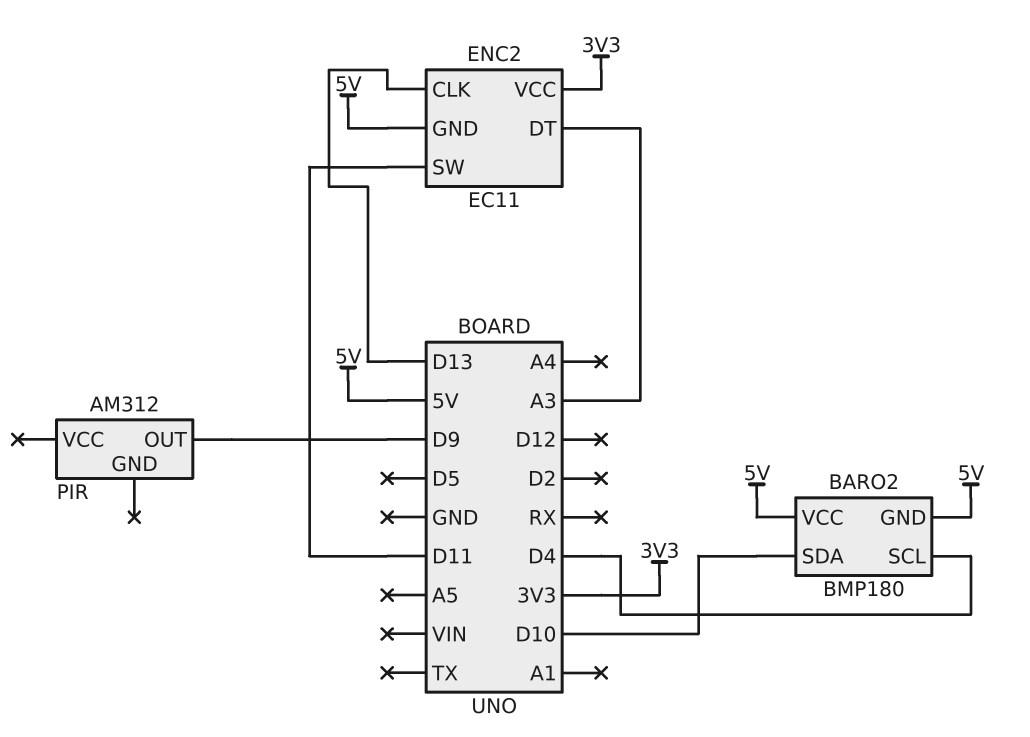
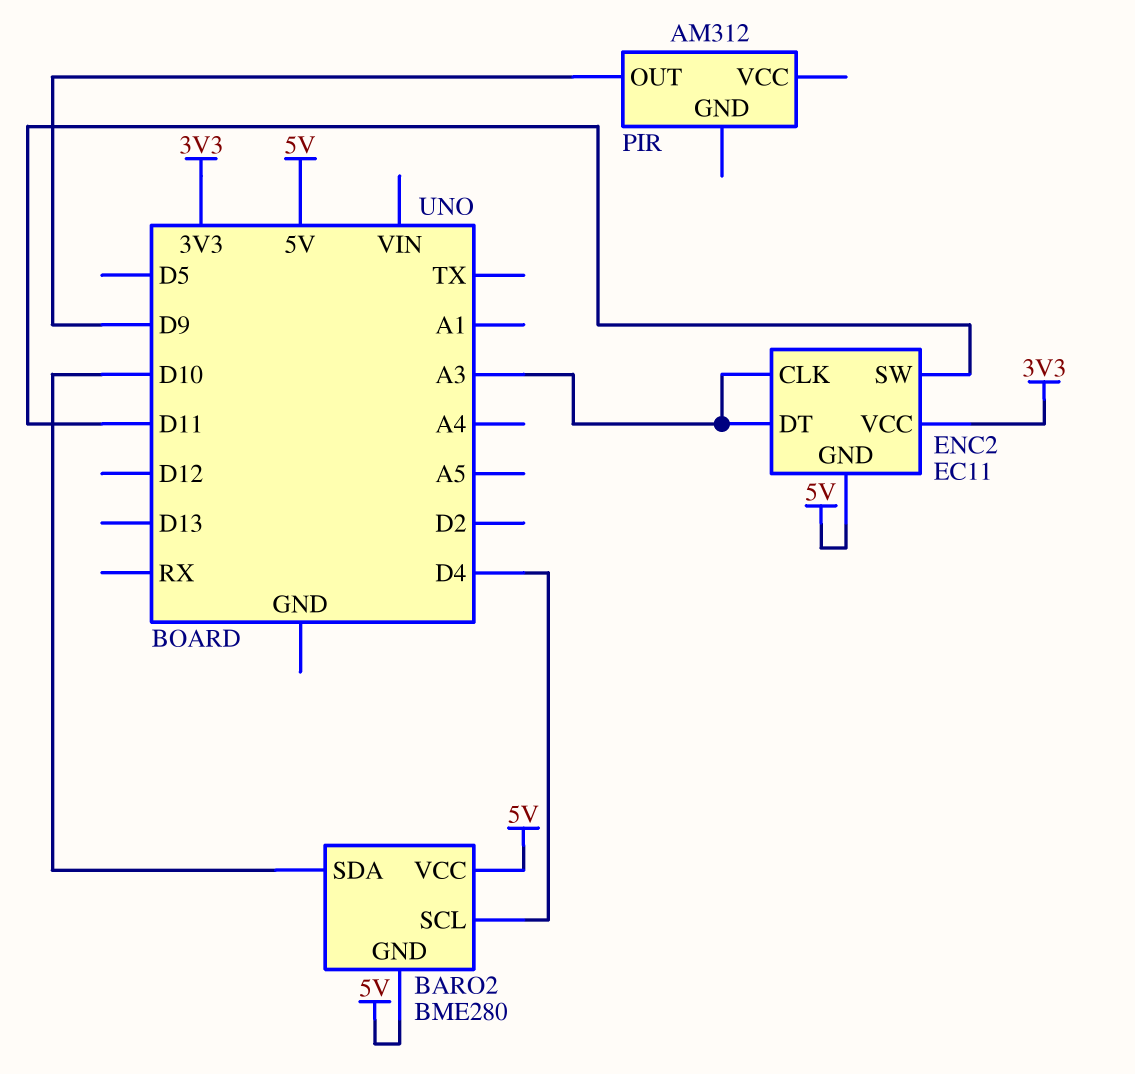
BARO2: BMP180 -> BME280
ENC2 pin CLK: D13 -> A3

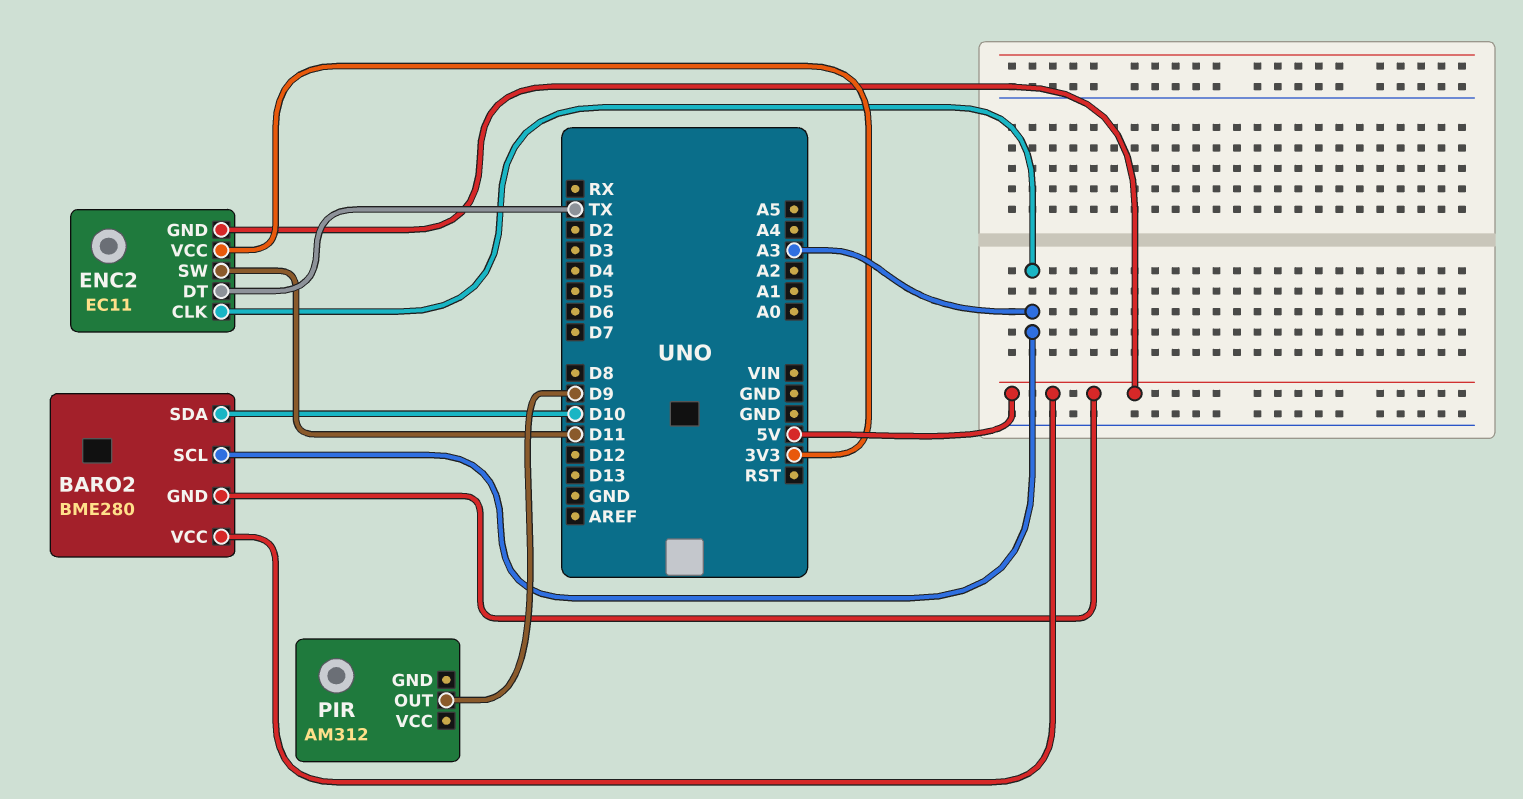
BARO2 pin SCL: D4 -> A3
ENC2 pin DT: A3 -> TX

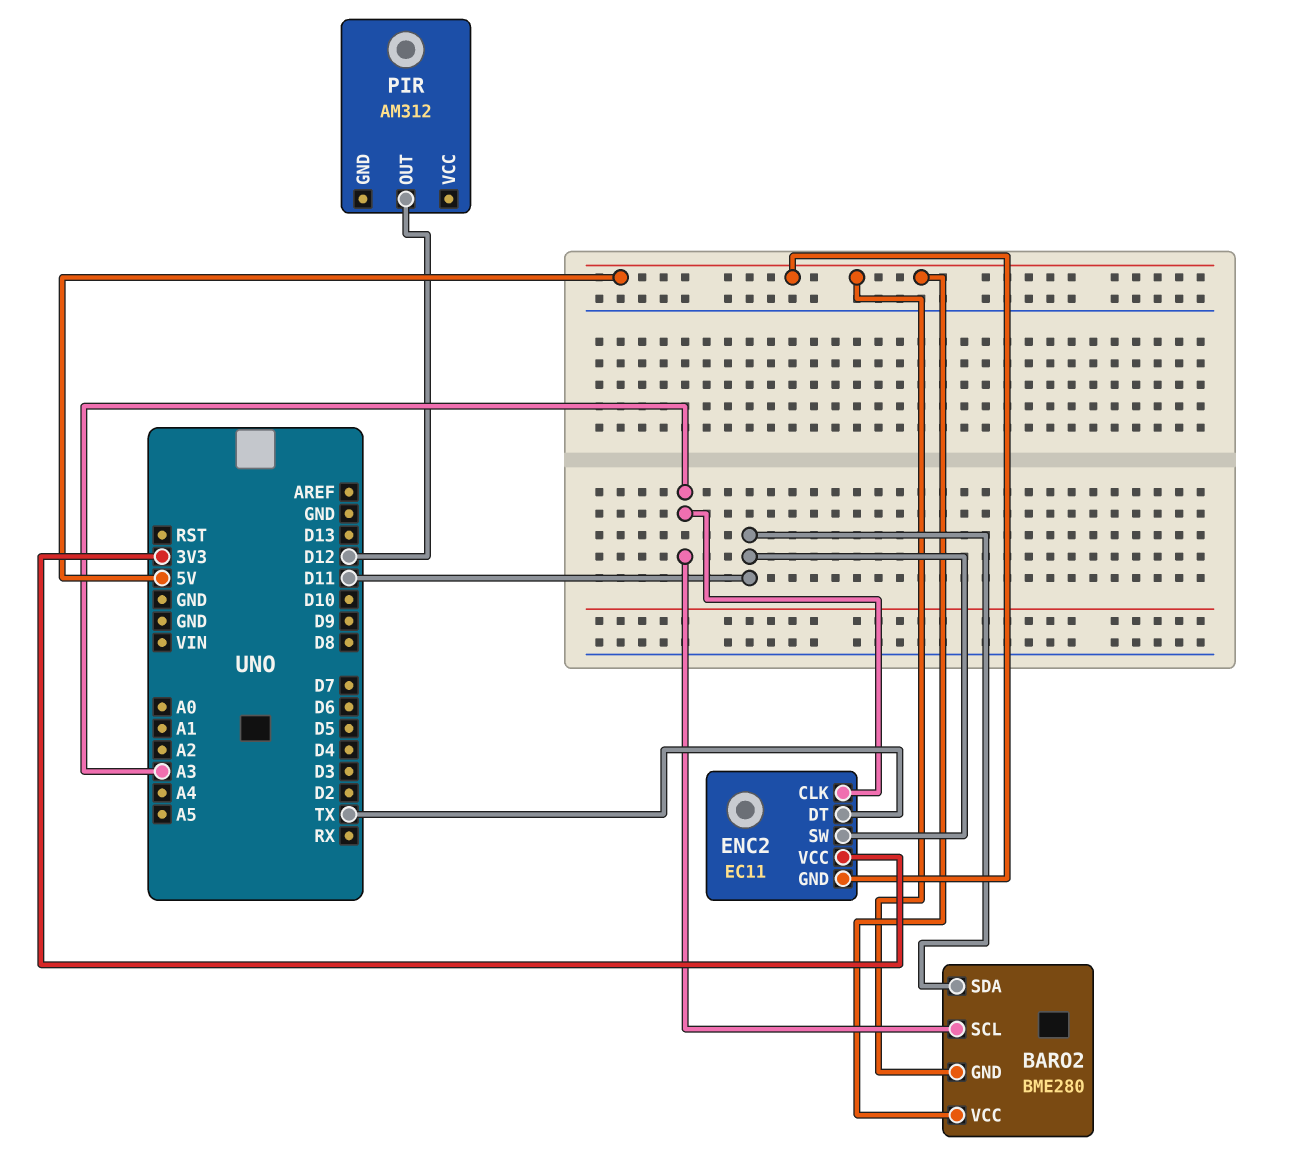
BARO2 pin SDA: D10 -> D11
PIR pin OUT: D9 -> D12

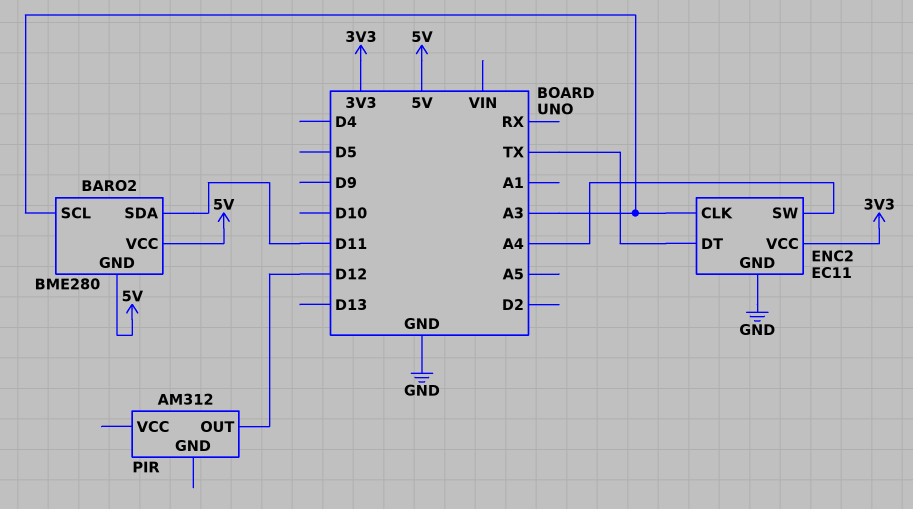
ENC2 pin GND: 5V -> GND
ENC2 pin SW: D11 -> A4

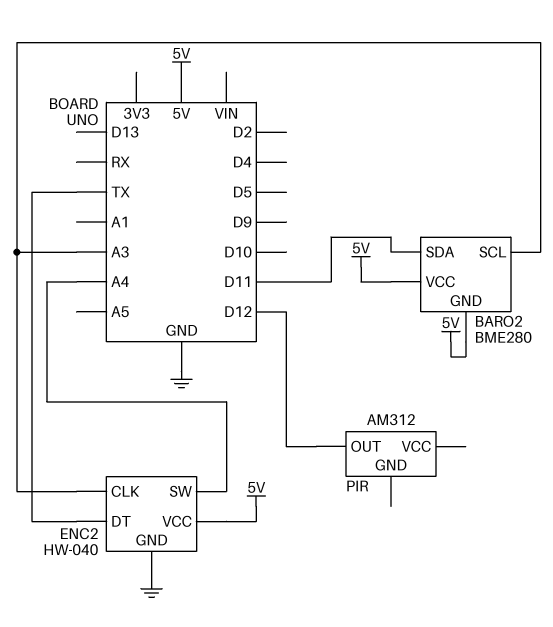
ENC2: EC11 -> HW-040
ENC2 pin VCC: 3V3 -> 5V

